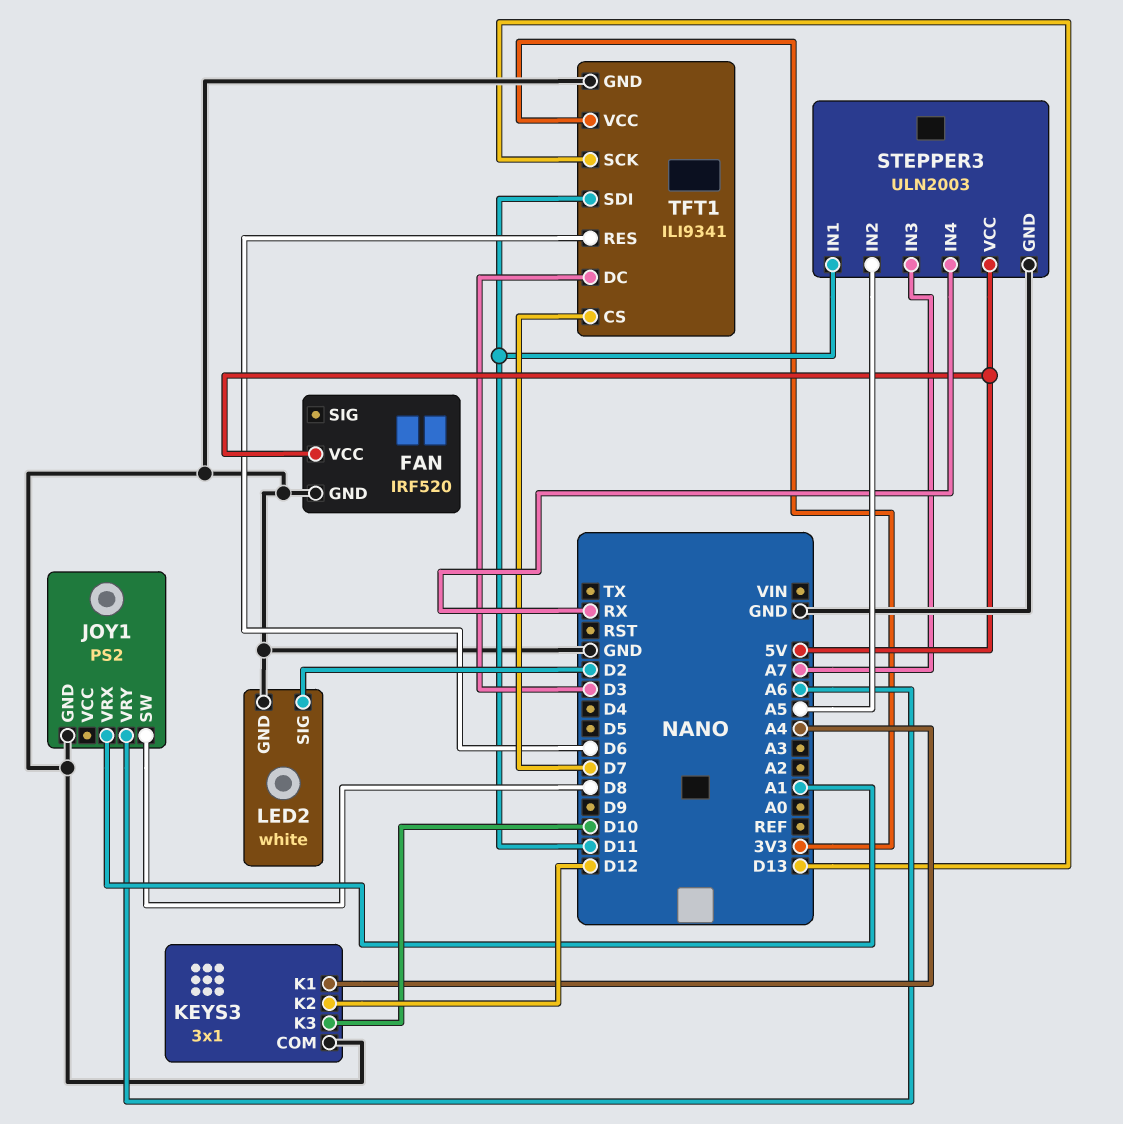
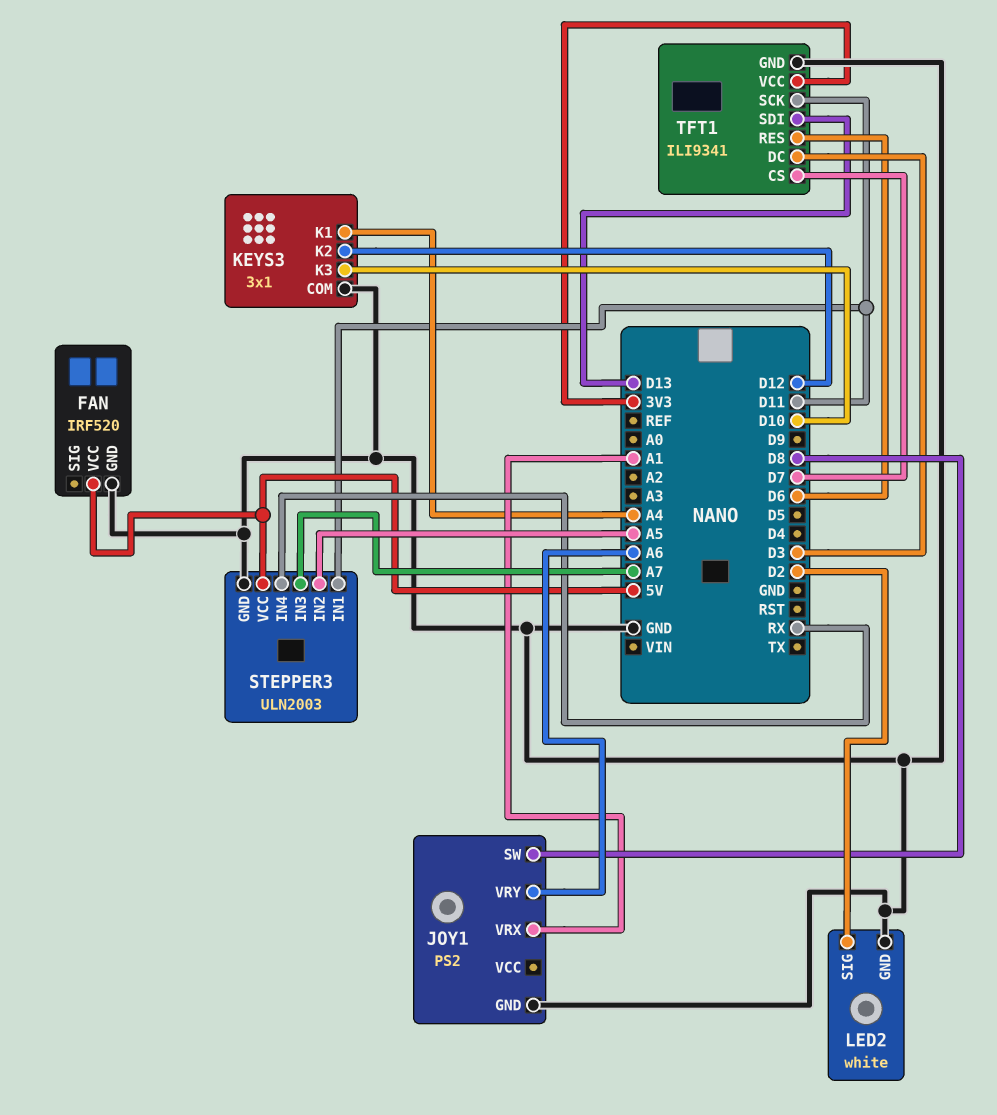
TFT1 pin SCK: D13 -> D11
TFT1 pin SDI: D11 -> D13

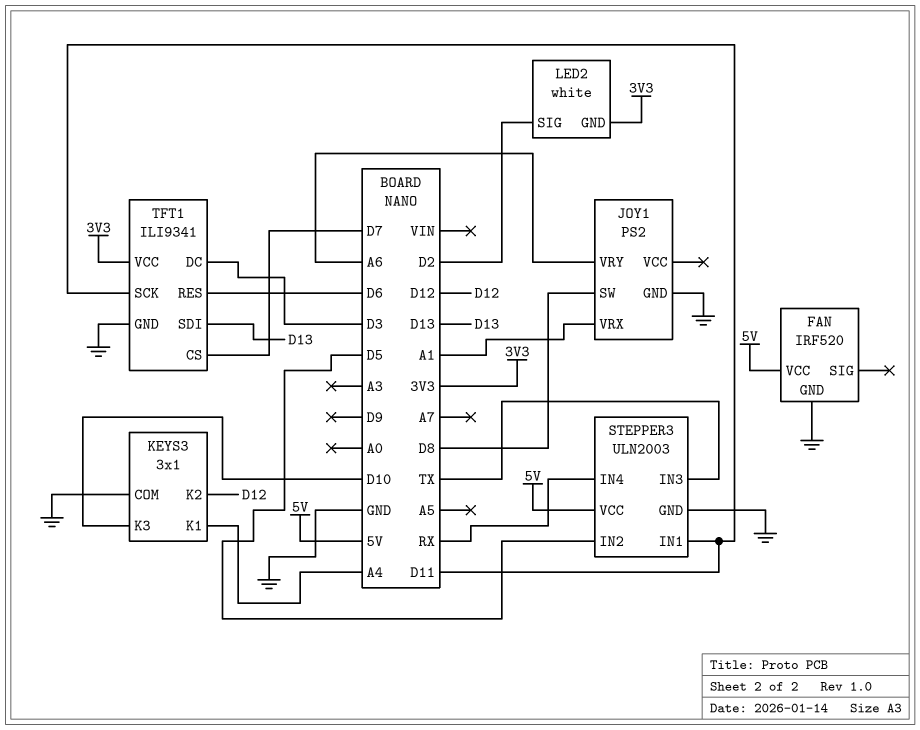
LED2 pin GND: GND -> 3V3
STEPPER3 pin IN2: A5 -> D5
STEPPER3 pin IN3: A7 -> TX

